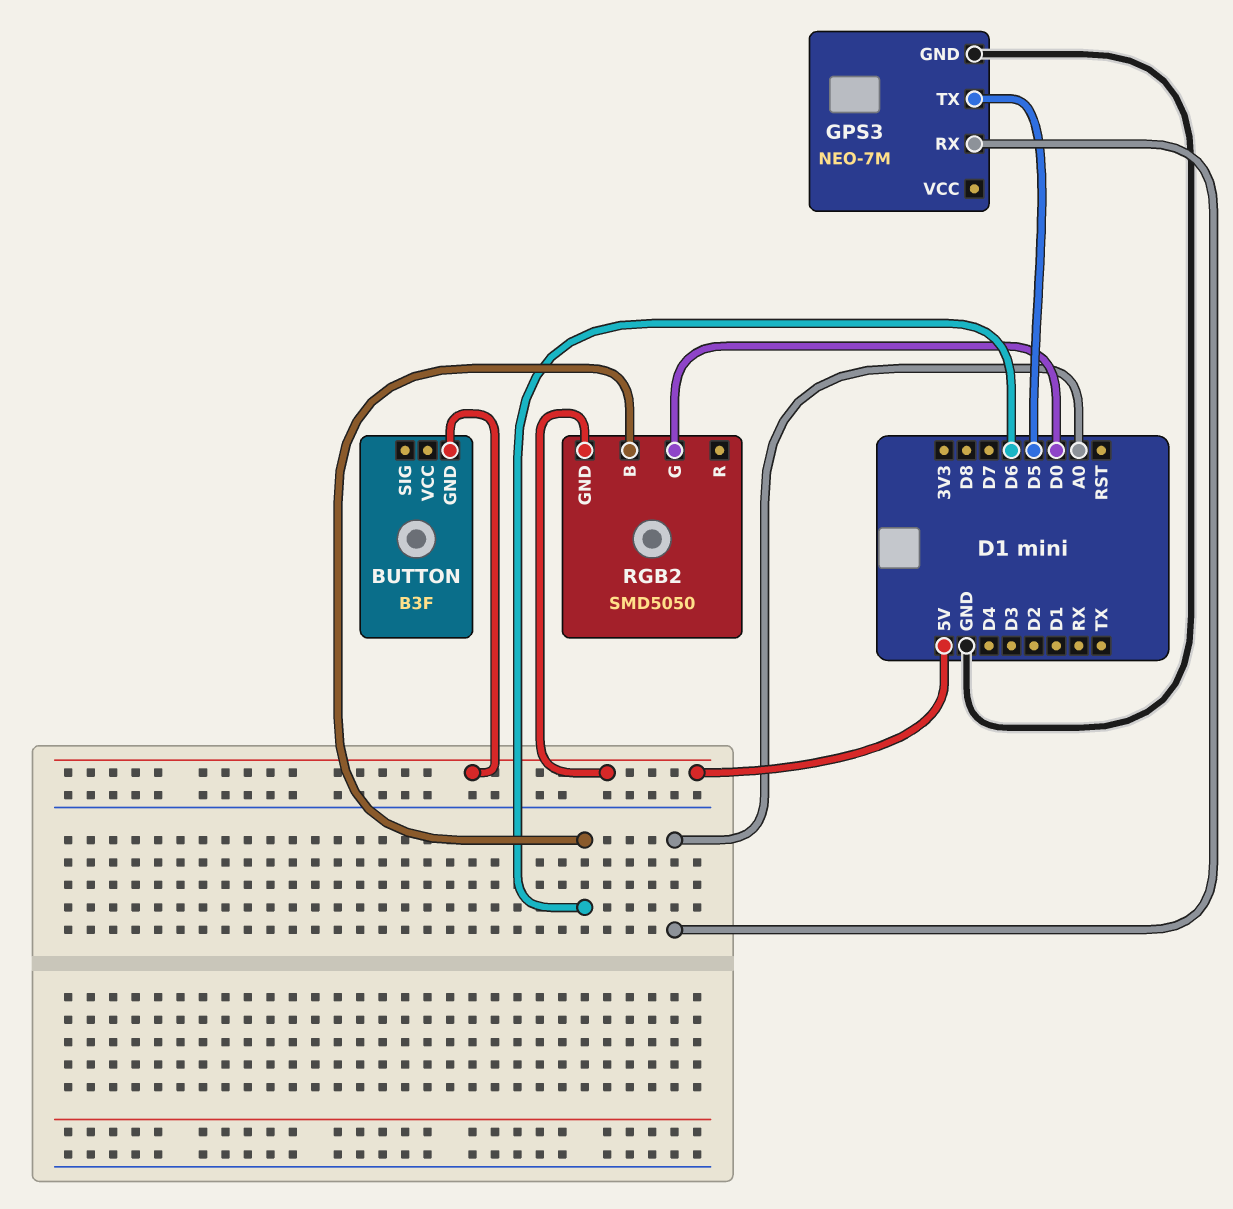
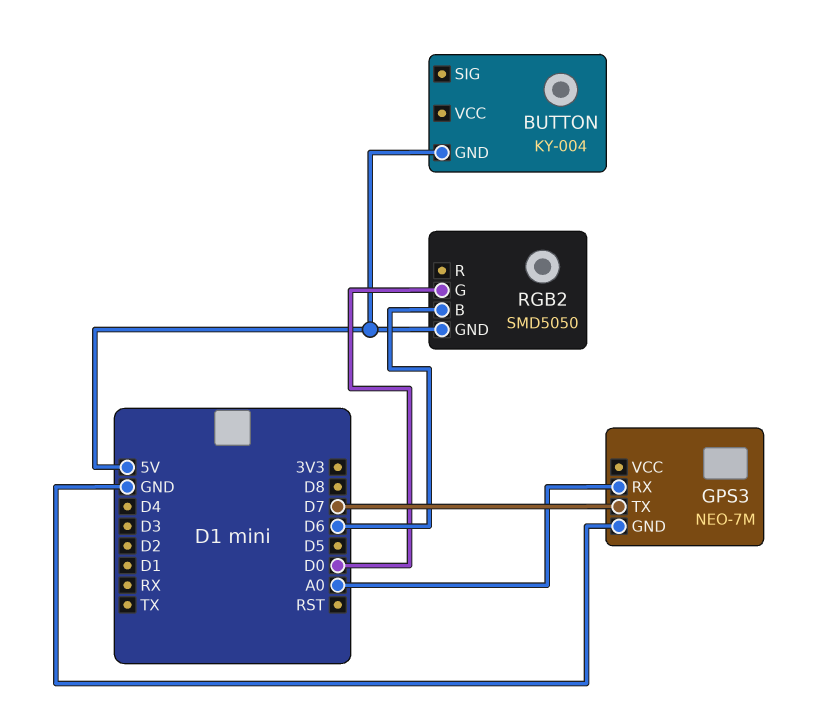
BUTTON: B3F -> KY-004
GPS3 pin TX: D5 -> D7

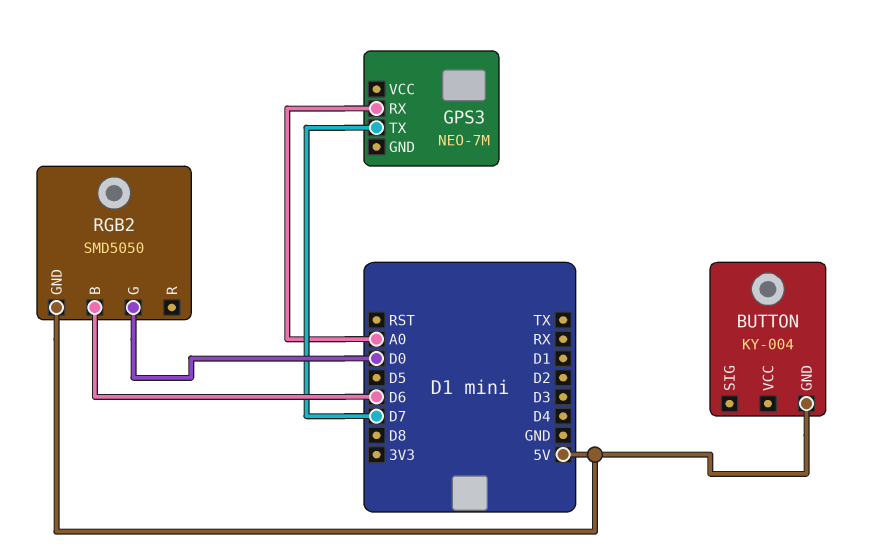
GPS3 pin GND: GND -> none

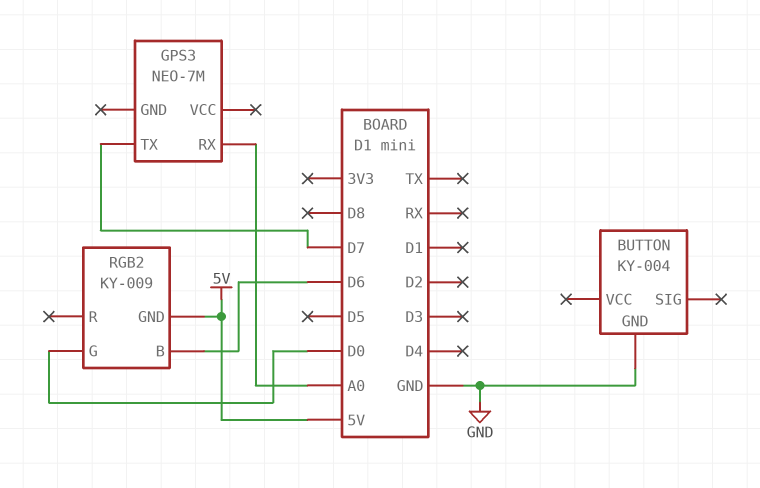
BUTTON pin GND: 5V -> GND
RGB2: SMD5050 -> KY-009

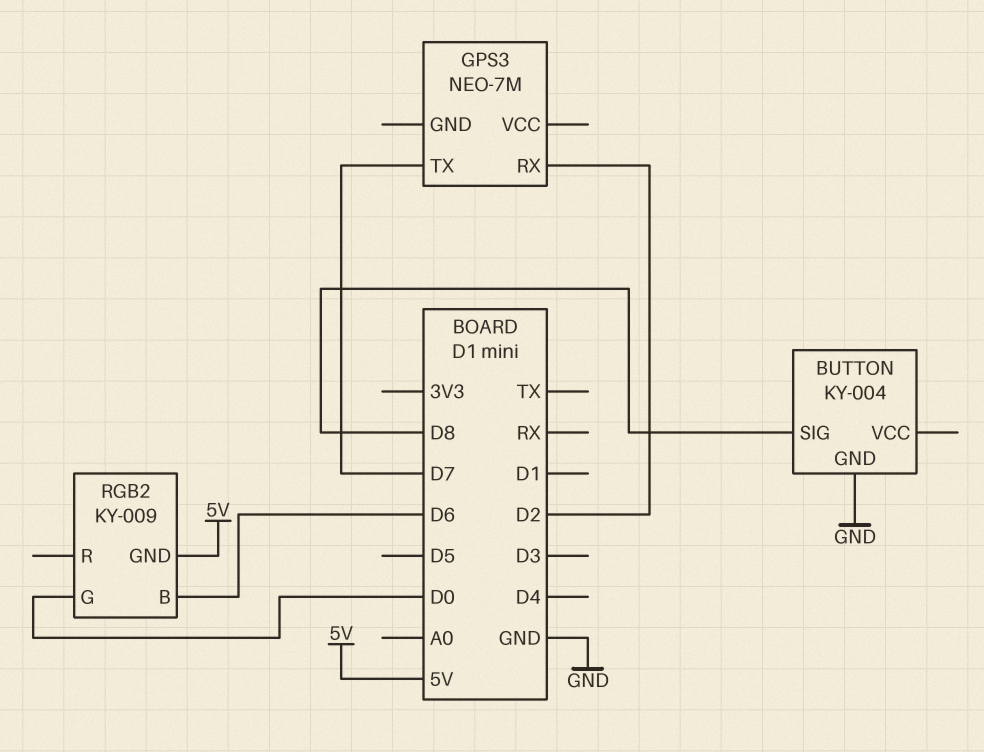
BUTTON pin SIG: none -> D8
GPS3 pin RX: A0 -> D2

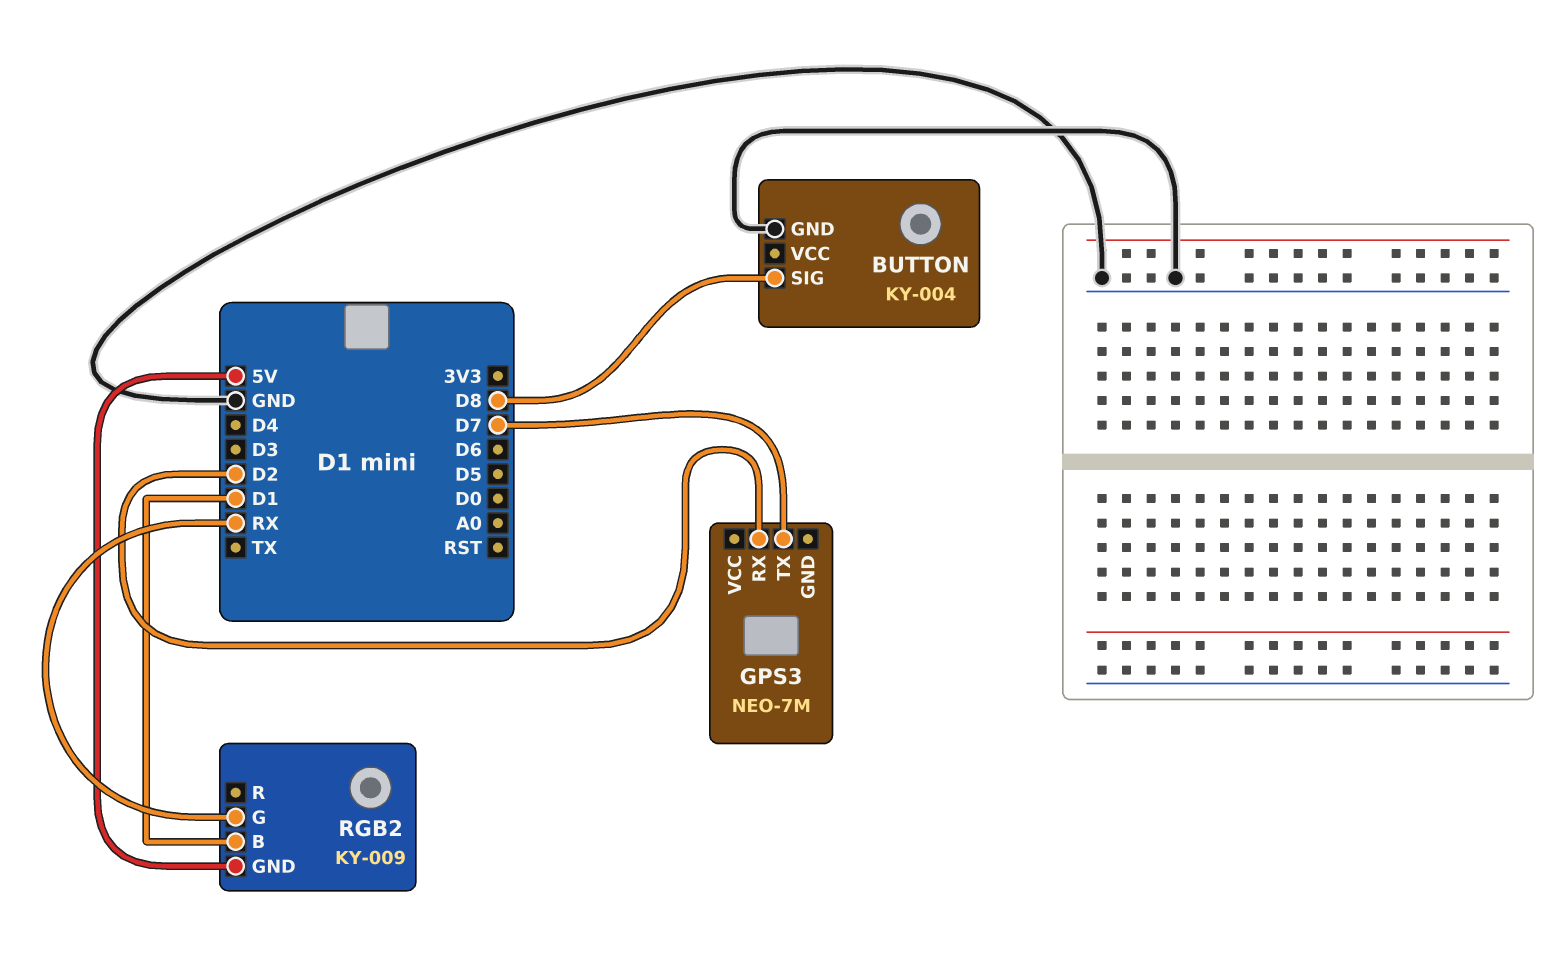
RGB2 pin B: D6 -> D1
RGB2 pin G: D0 -> RX

